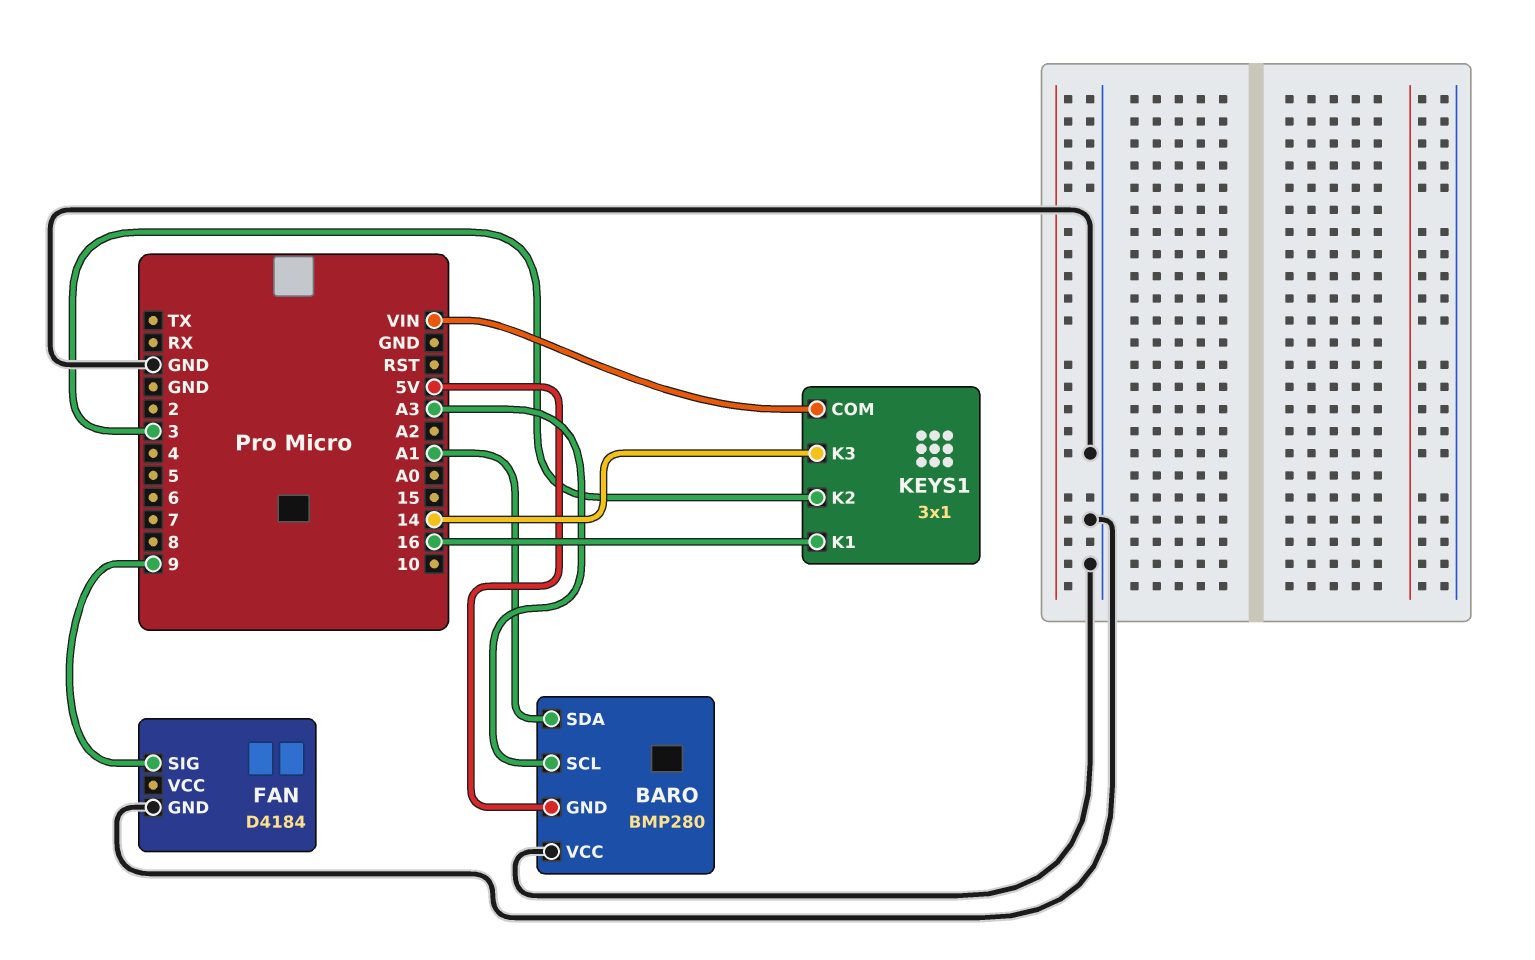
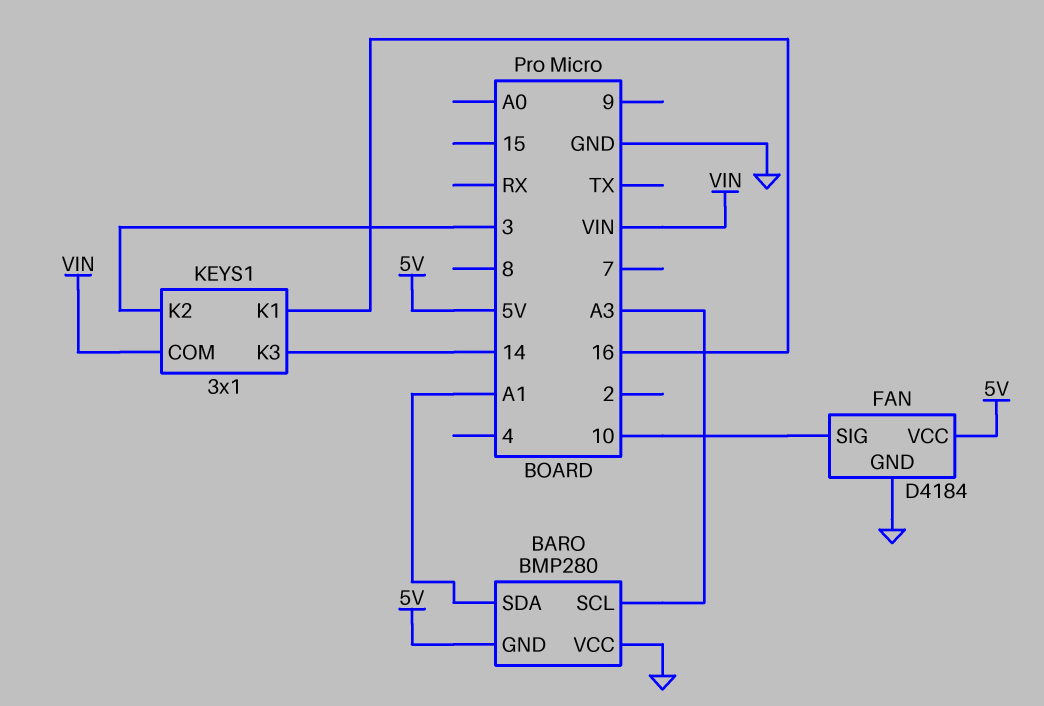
FAN pin SIG: 9 -> 10
FAN pin VCC: none -> 5V

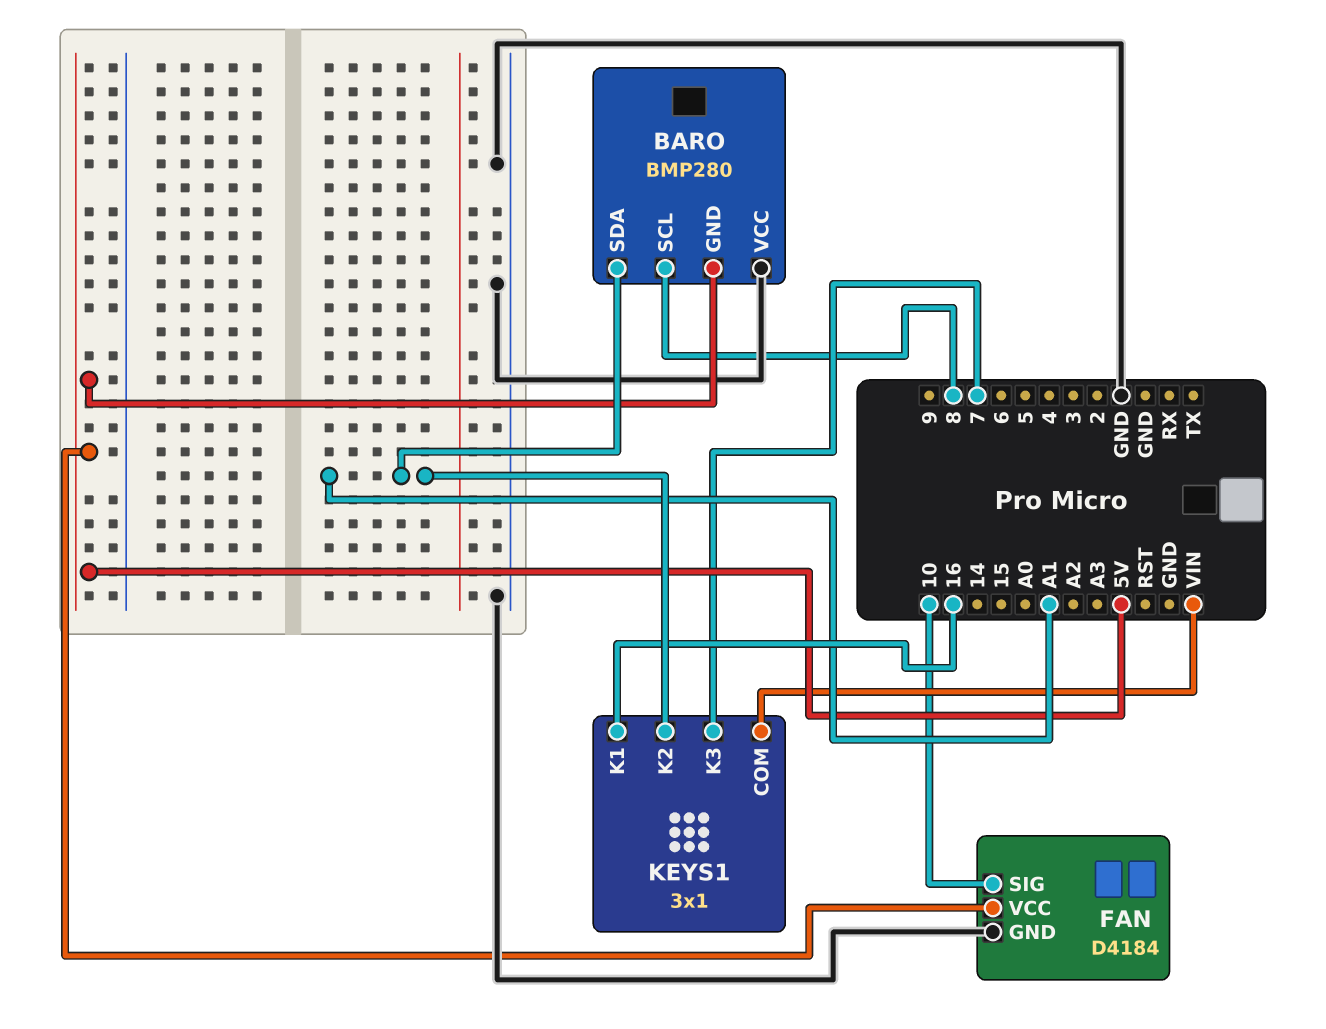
BARO pin SCL: A3 -> 8
KEYS1 pin K2: 3 -> A1
KEYS1 pin K3: 14 -> 7

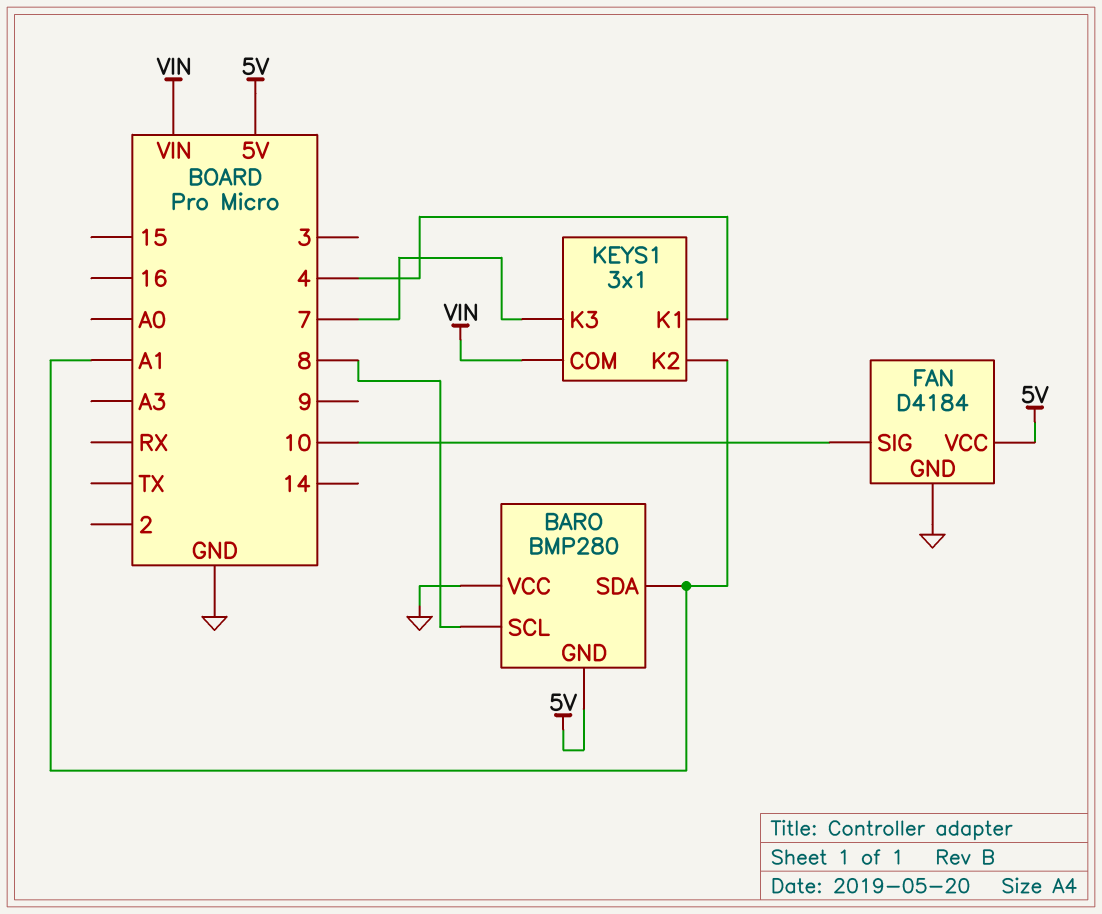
KEYS1 pin K1: 16 -> 4

